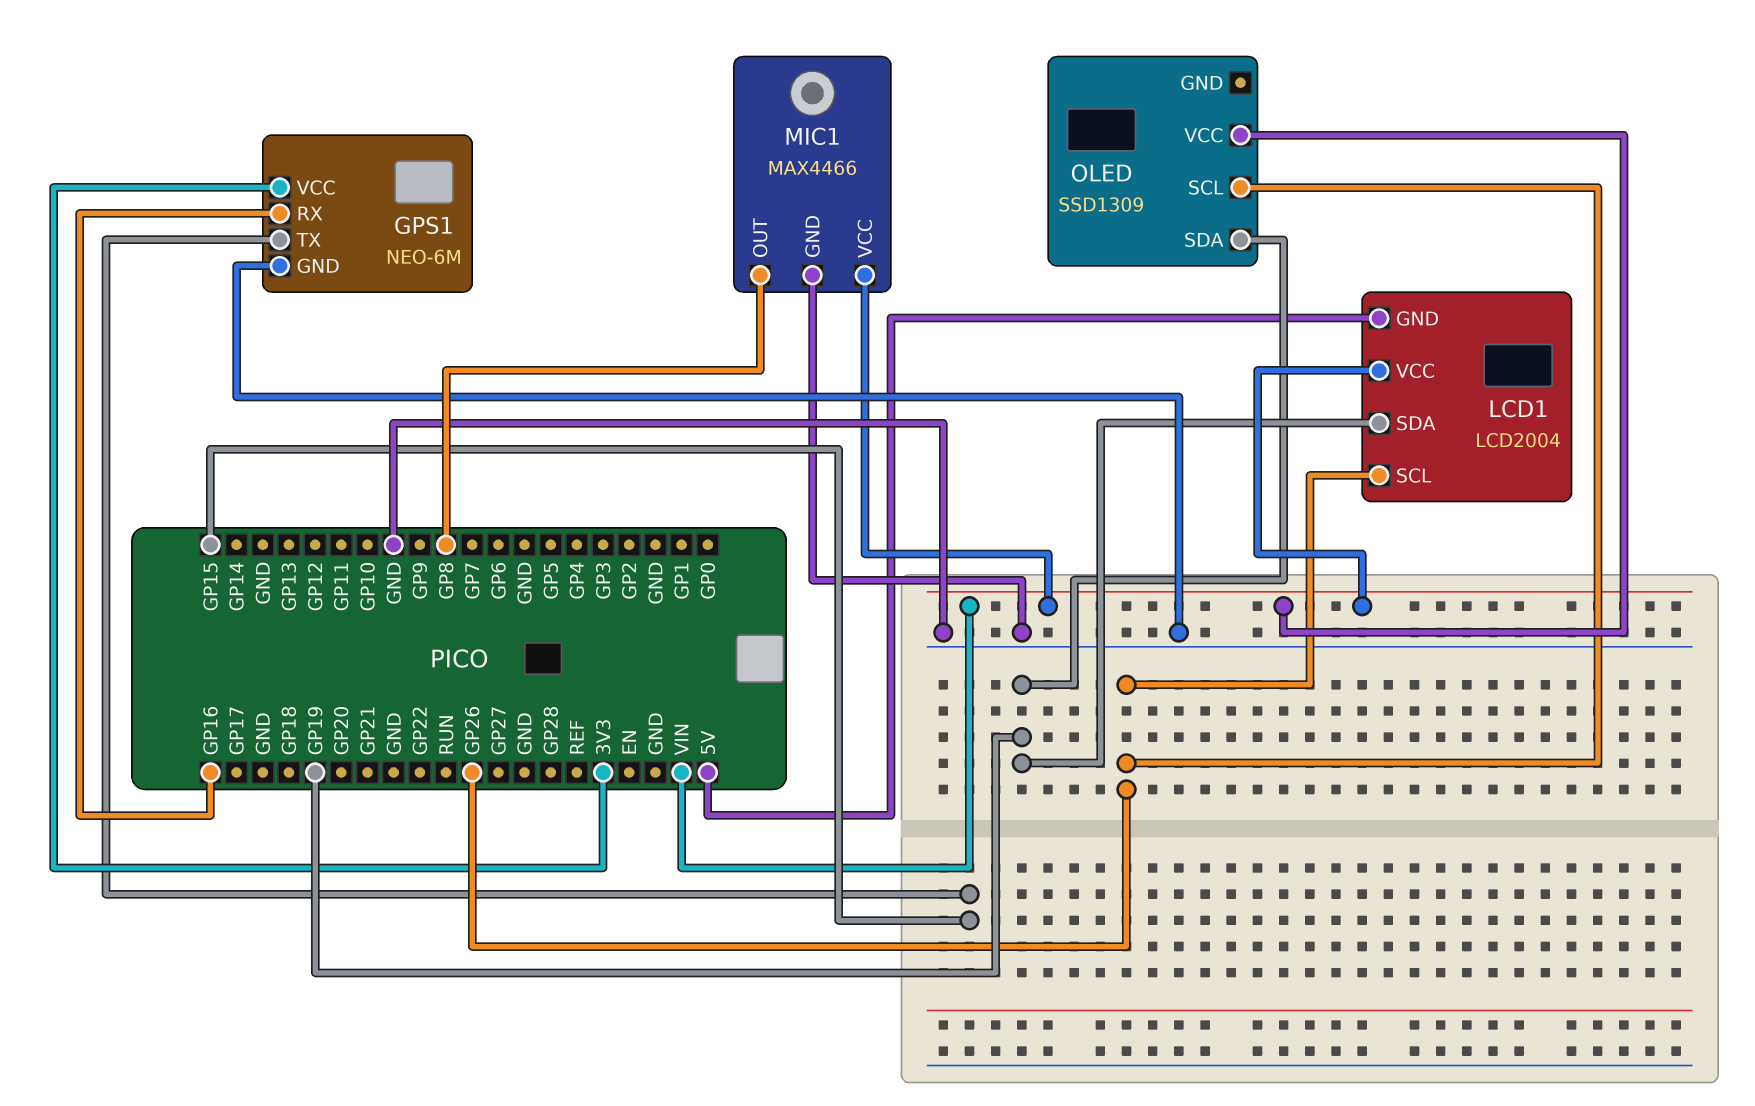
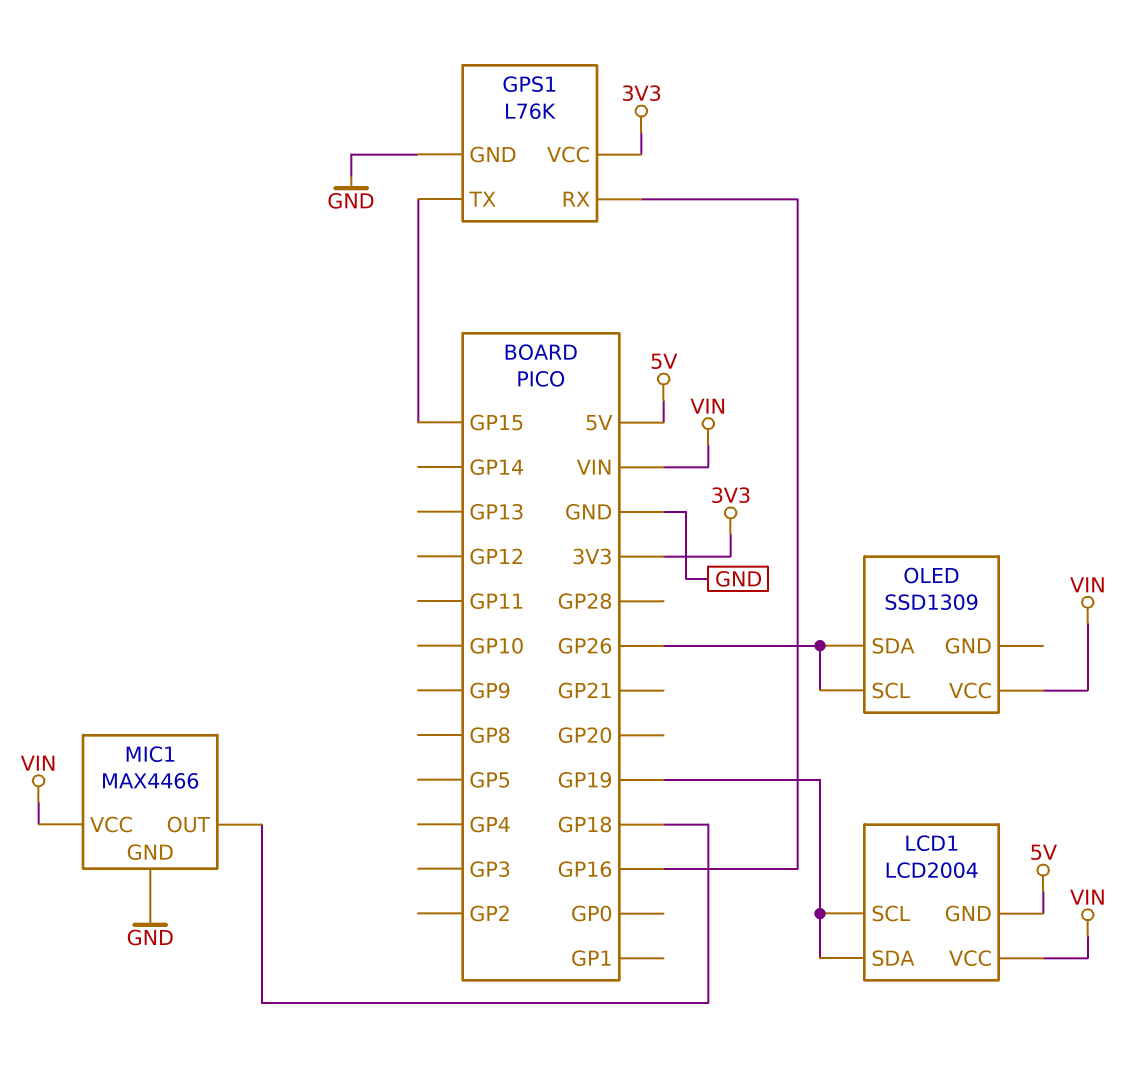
GPS1: NEO-6M -> L76K
LCD1 pin SCL: GP26 -> GP19
MIC1 pin OUT: GP8 -> GP18
OLED pin SDA: GP19 -> GP26

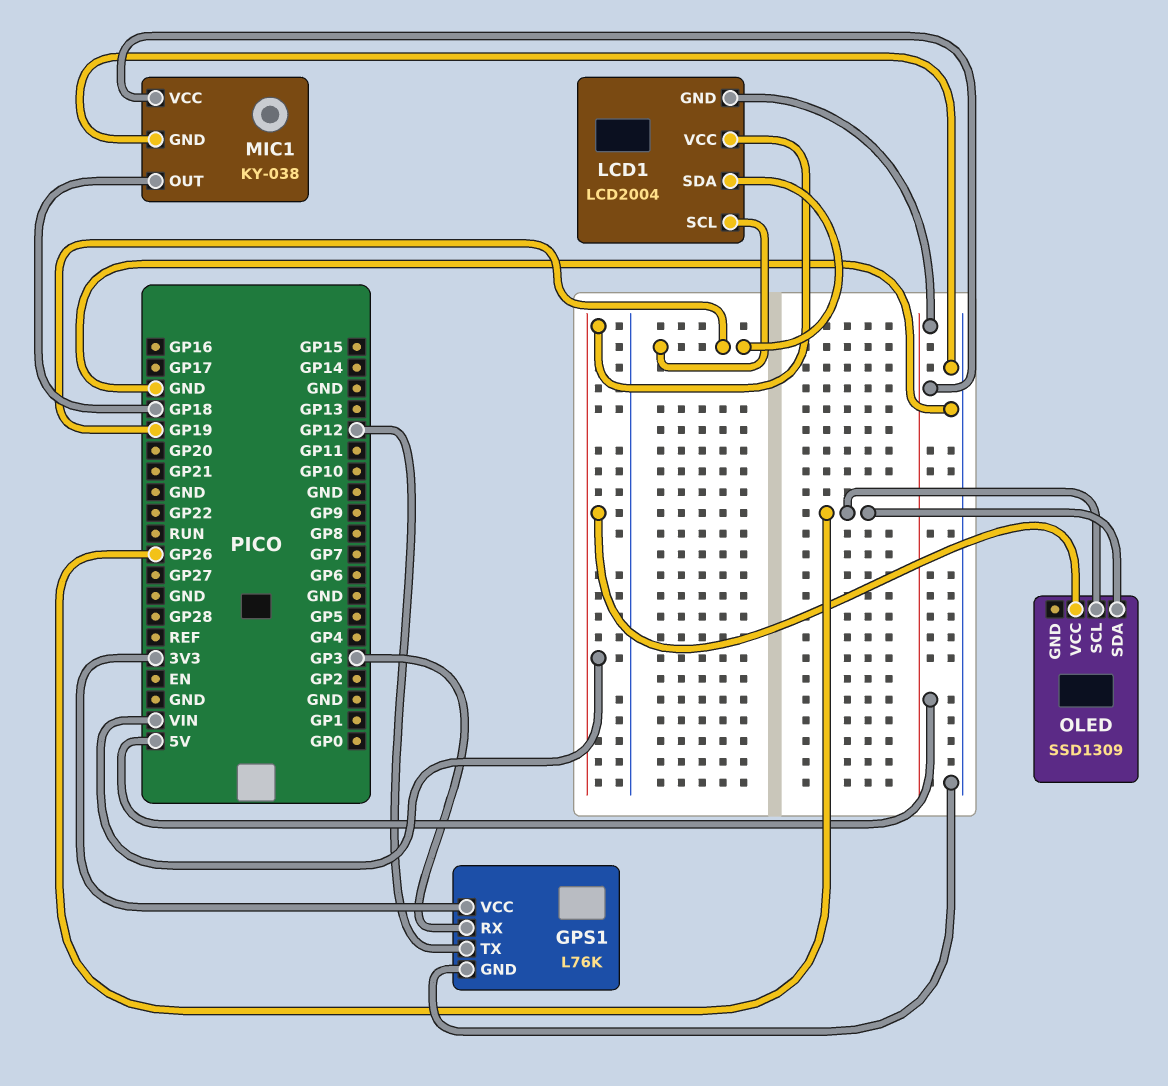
GPS1 pin RX: GP16 -> GP3
GPS1 pin TX: GP15 -> GP12
MIC1: MAX4466 -> KY-038
MIC1 pin VCC: VIN -> 5V

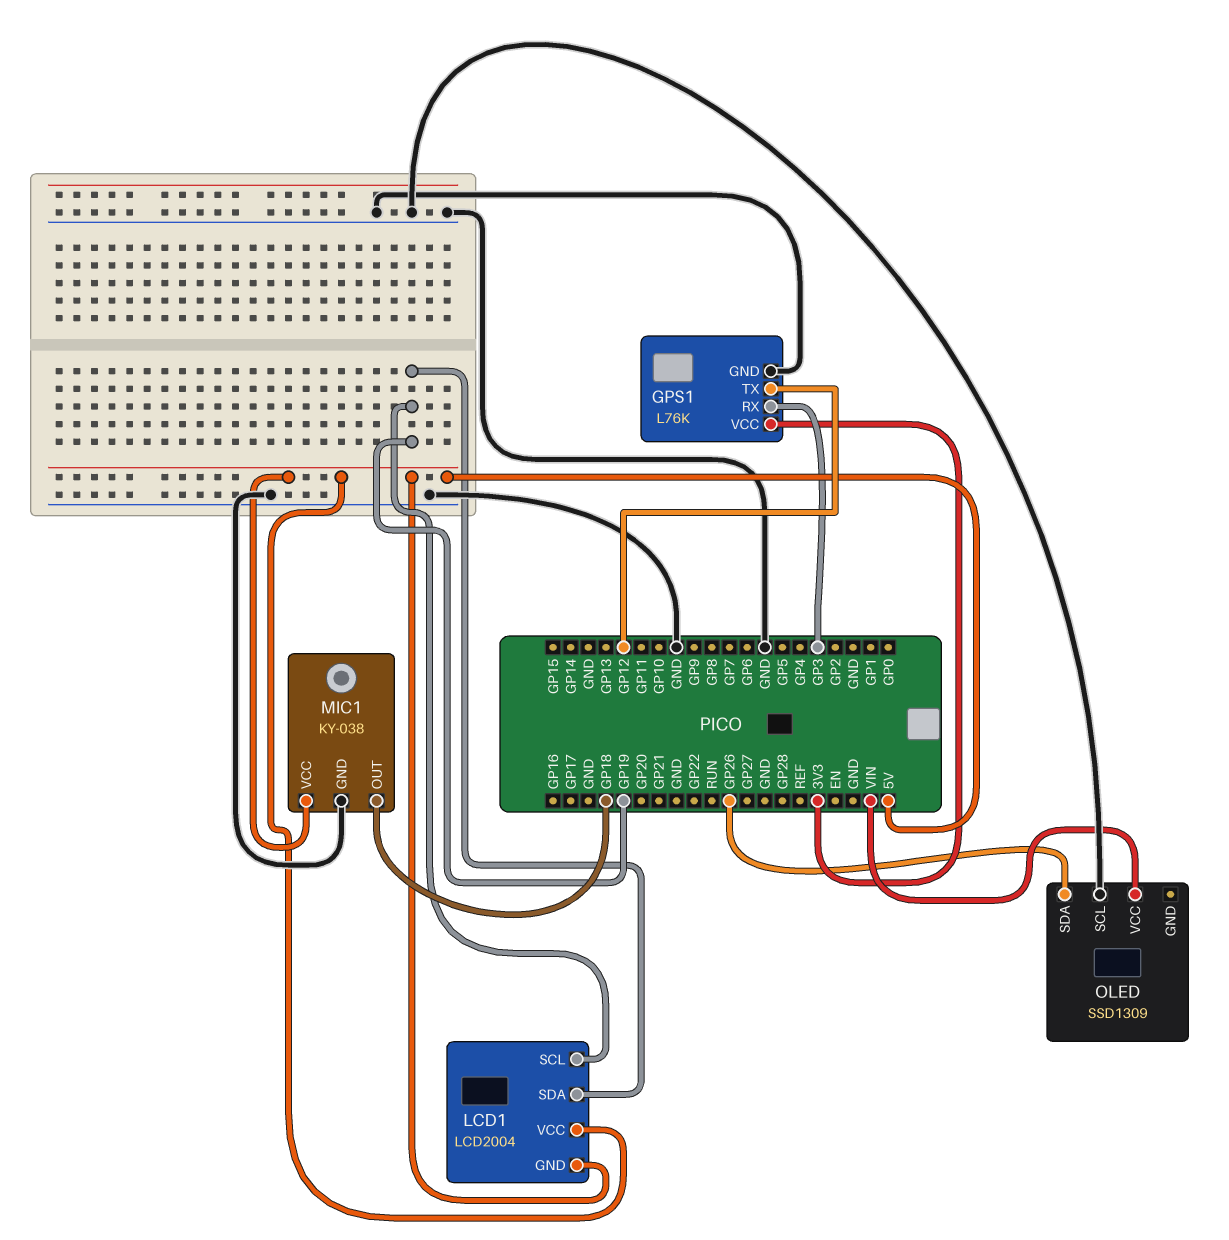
LCD1 pin VCC: VIN -> 5V
OLED pin SCL: GP26 -> GND

